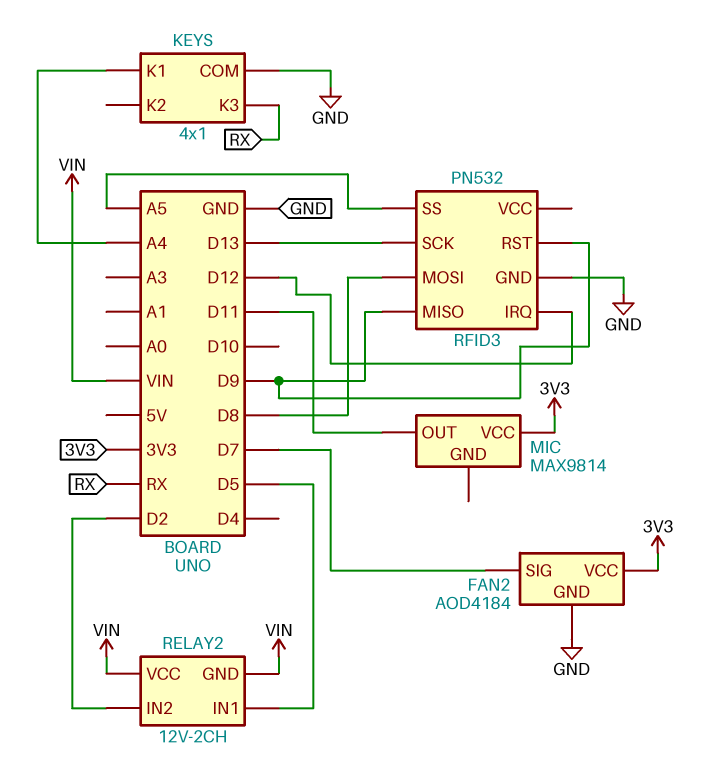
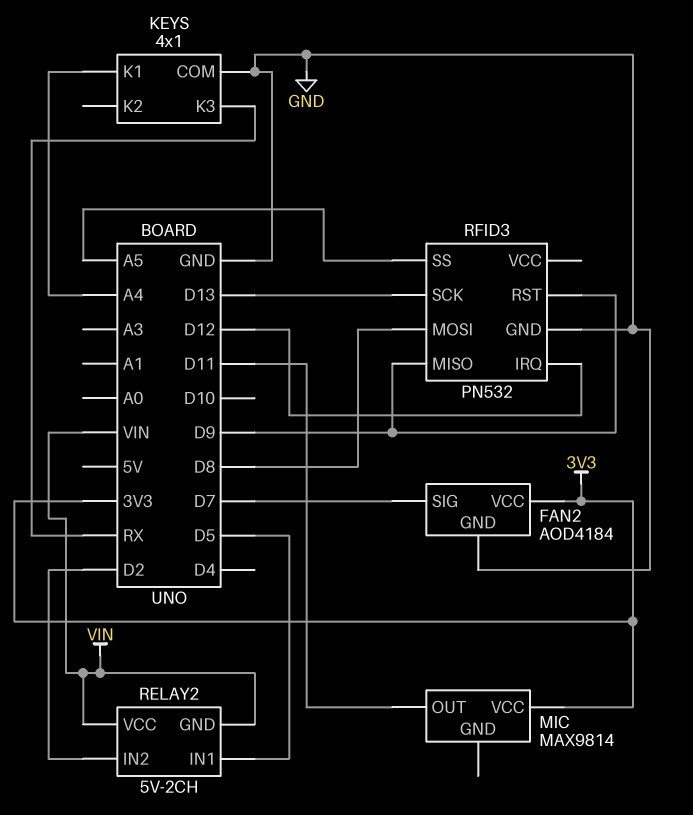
RELAY2: 12V-2CH -> 5V-2CH

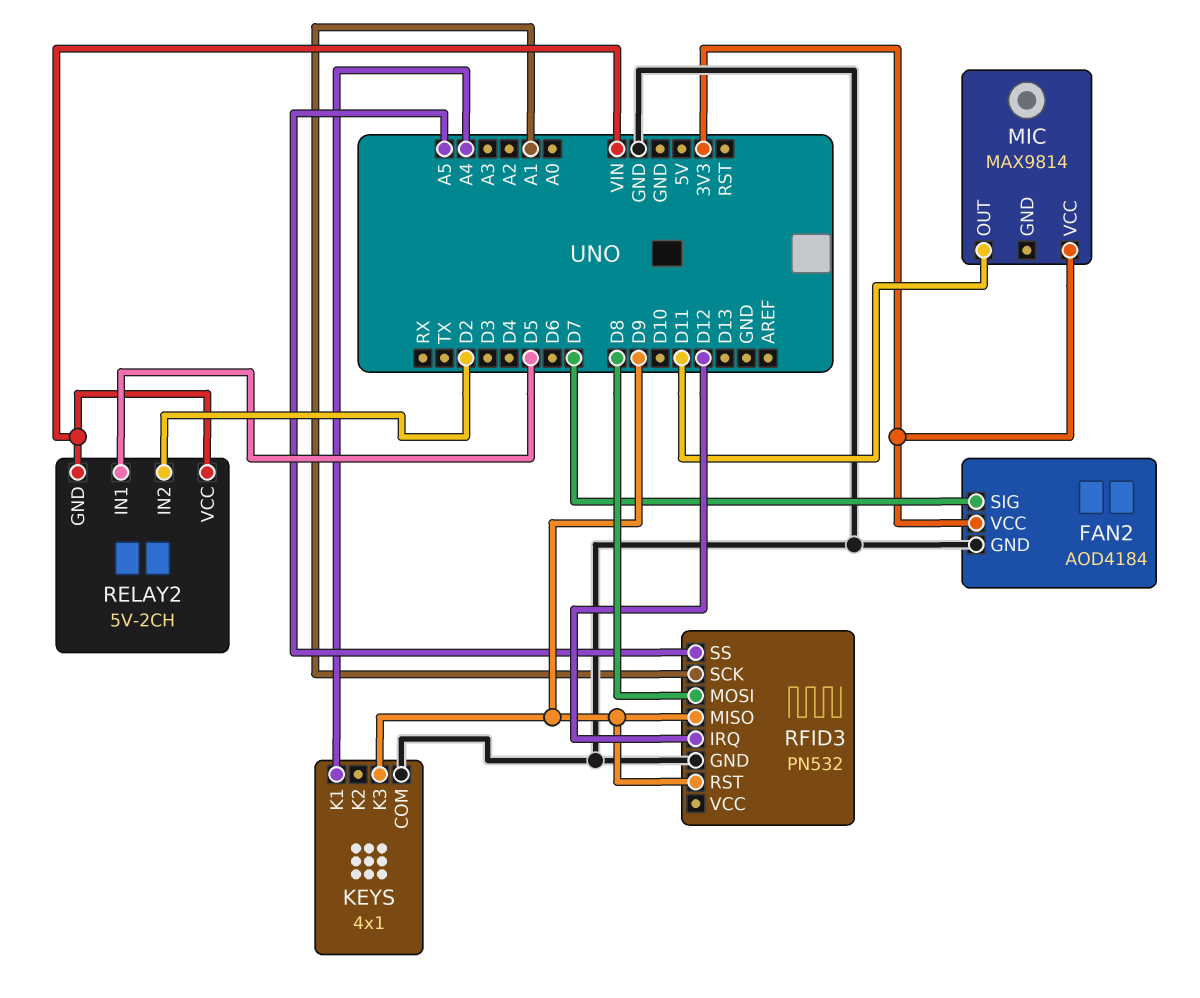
KEYS pin K3: RX -> D9
RFID3 pin SCK: D13 -> A1

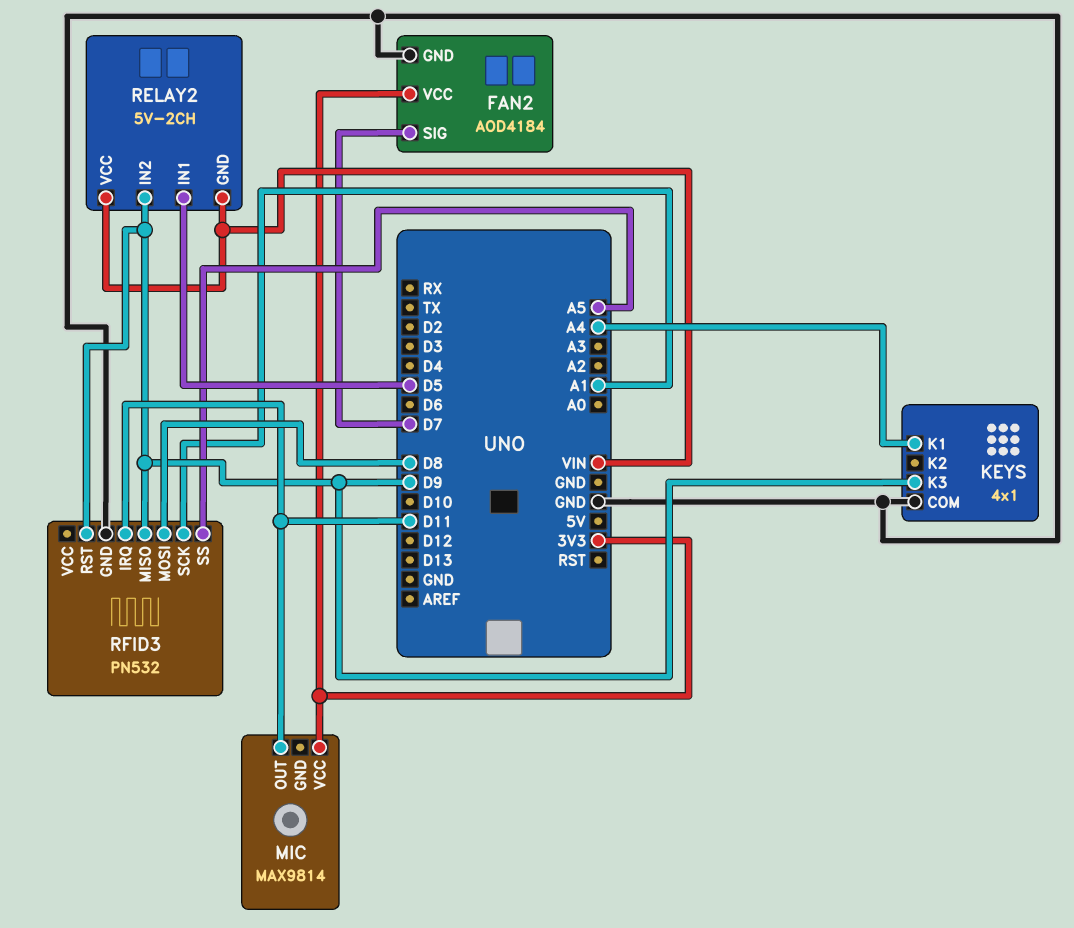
RELAY2 pin IN2: D2 -> D9
RFID3 pin IRQ: D12 -> D11

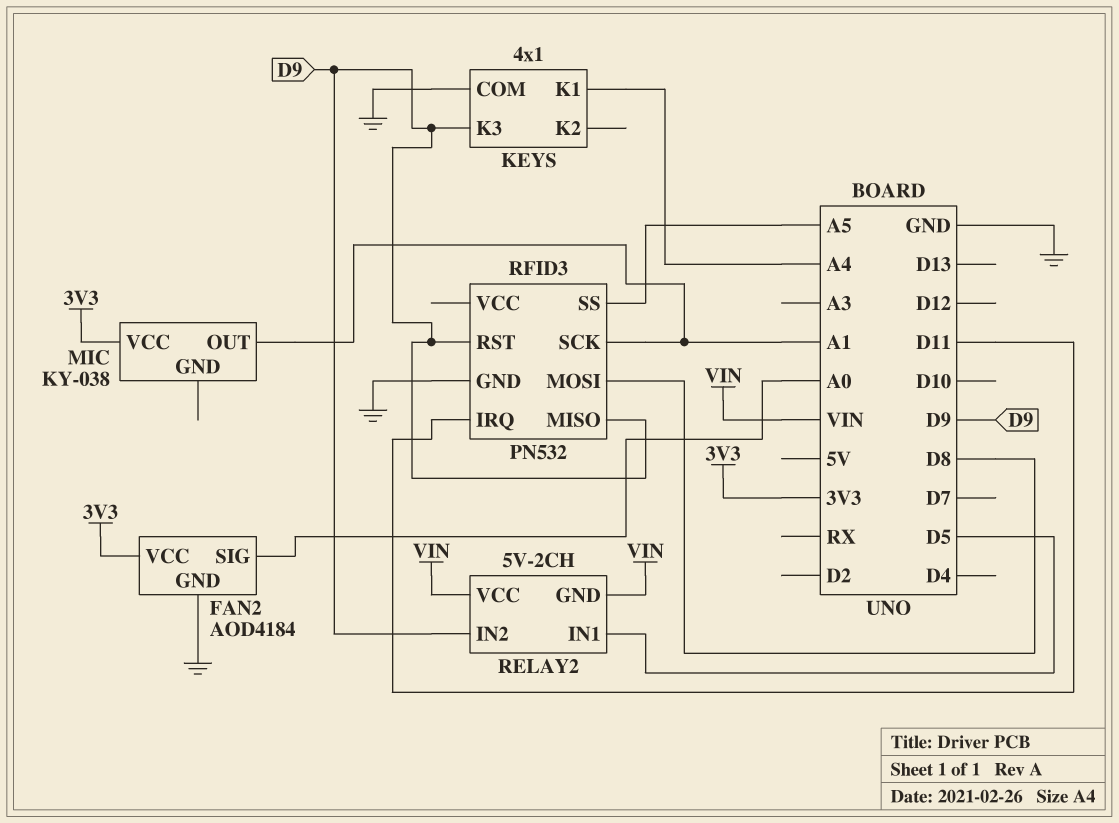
FAN2 pin SIG: D7 -> A0
MIC: MAX9814 -> KY-038
MIC pin OUT: D11 -> A1

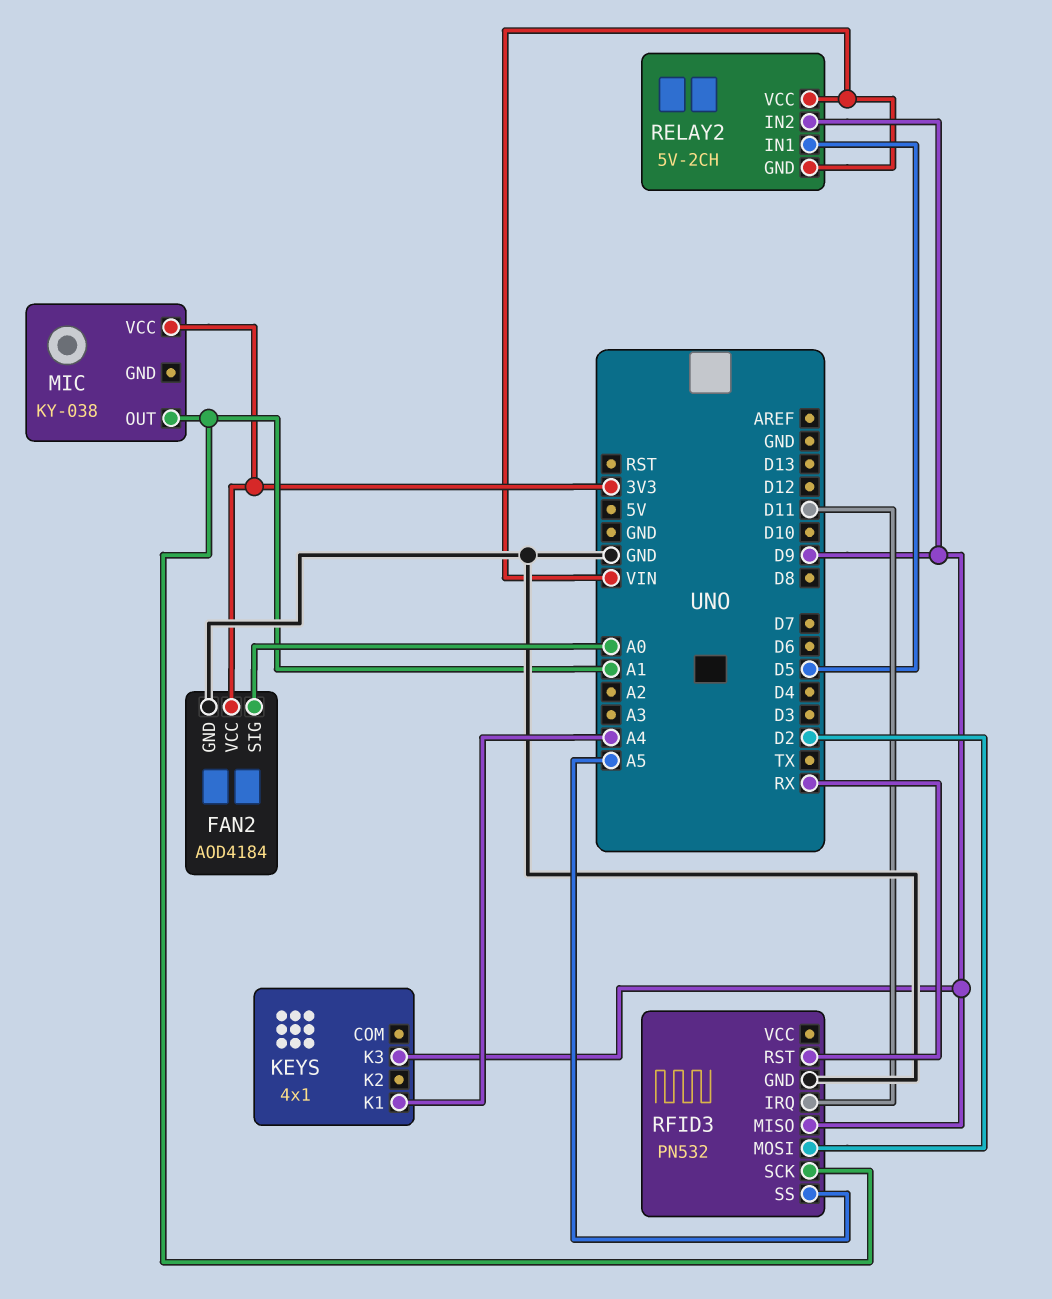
KEYS pin COM: GND -> none
RFID3 pin MOSI: D8 -> D2
RFID3 pin RST: D9 -> RX

